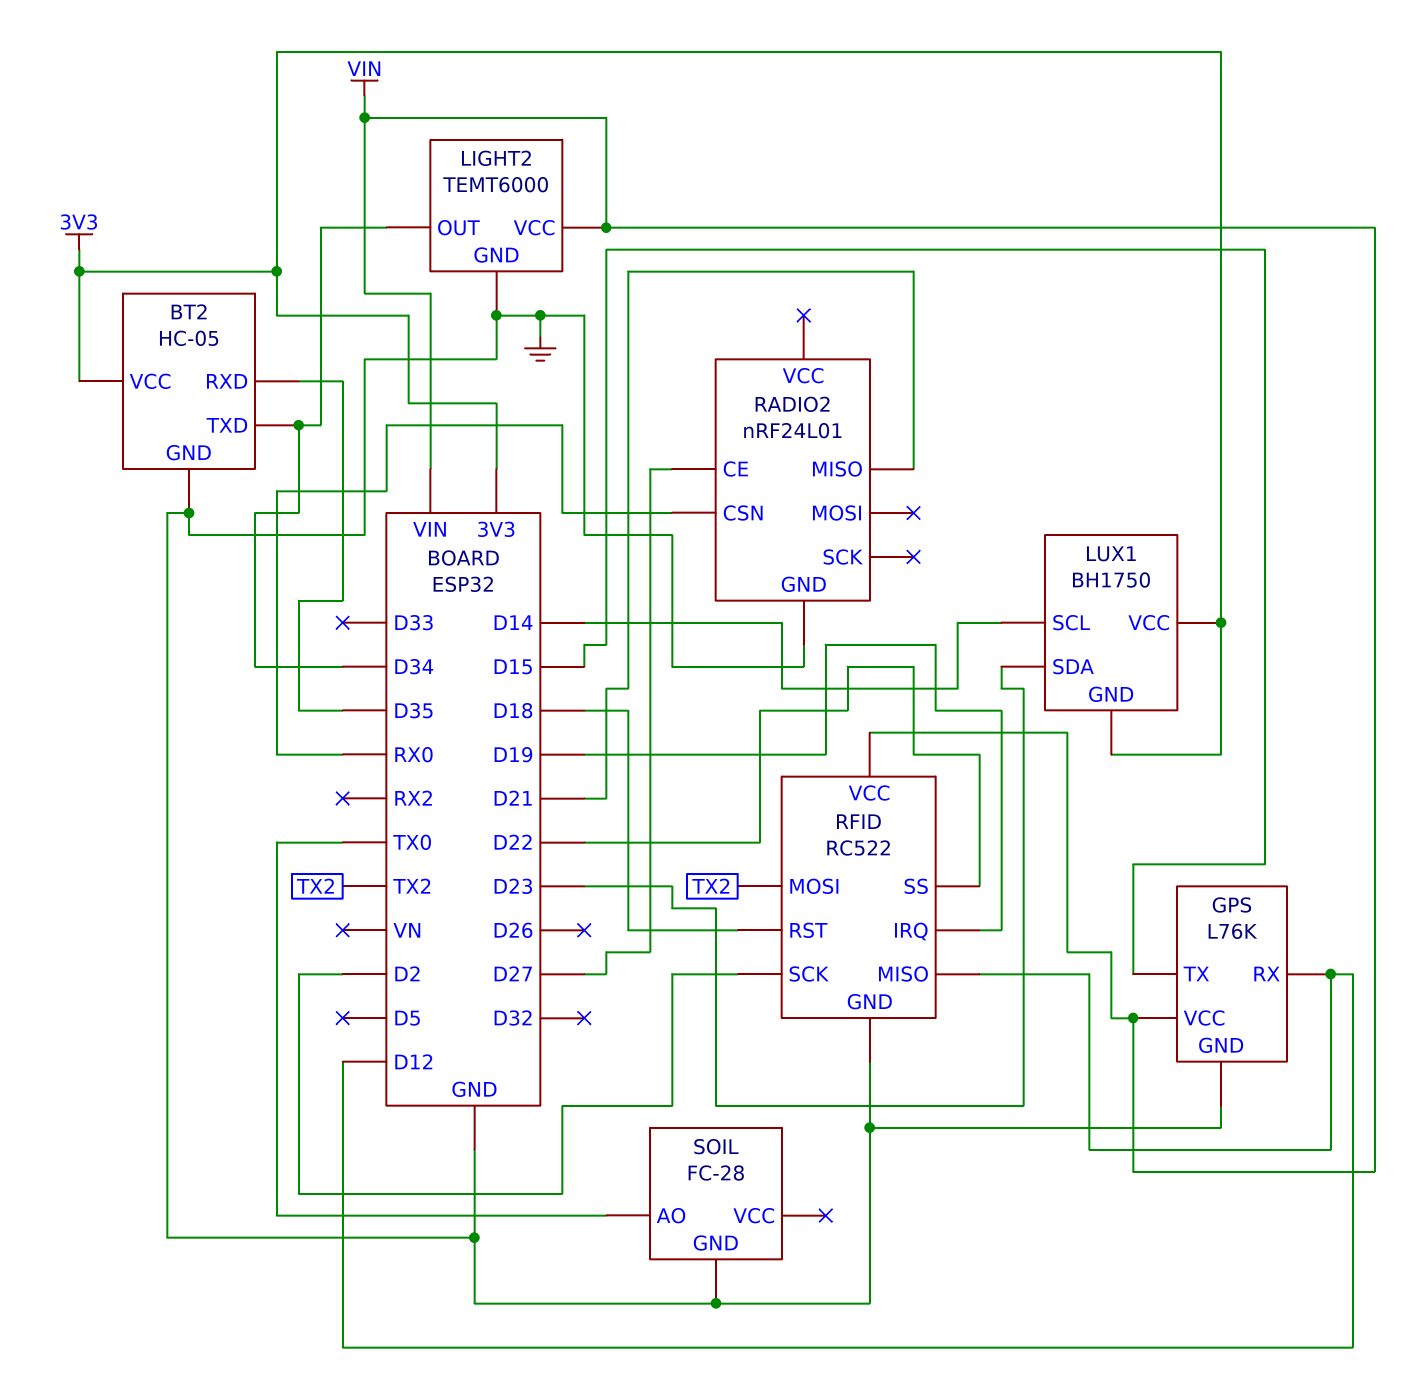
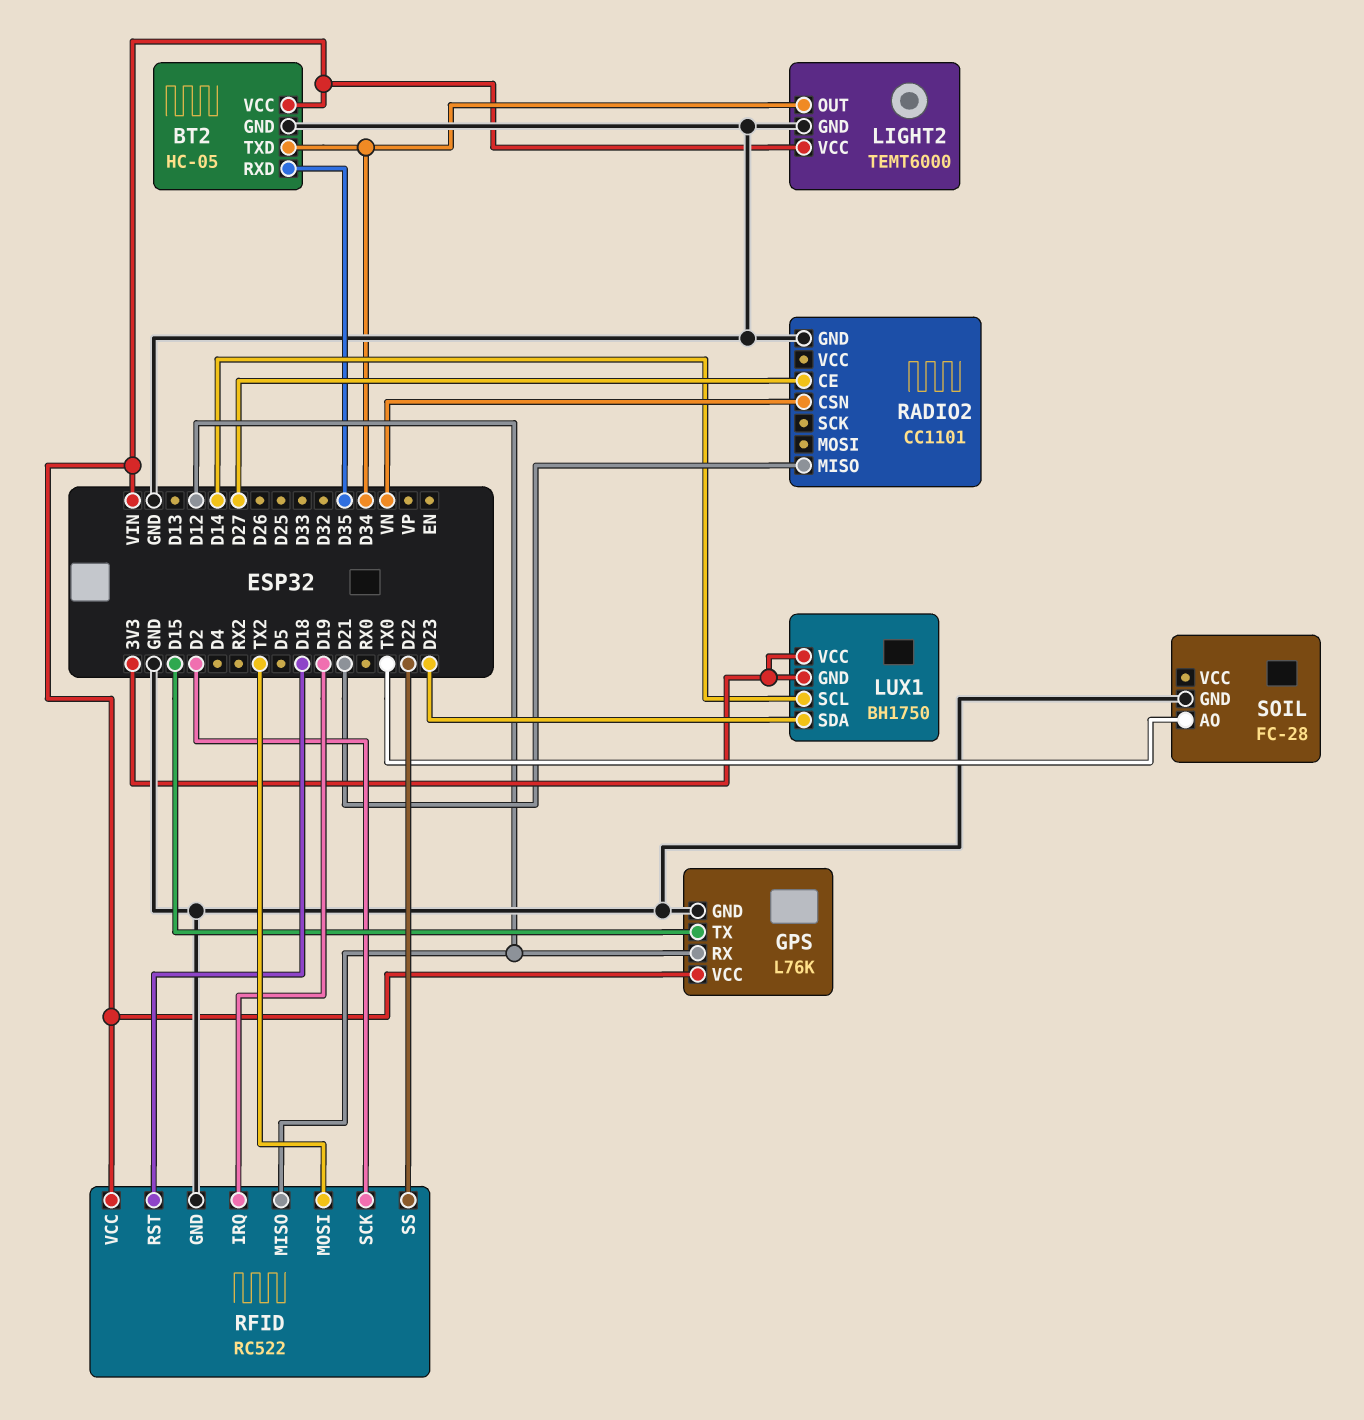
BT2 pin VCC: 3V3 -> VIN
RADIO2: nRF24L01 -> CC1101
RADIO2 pin CSN: RX0 -> VN

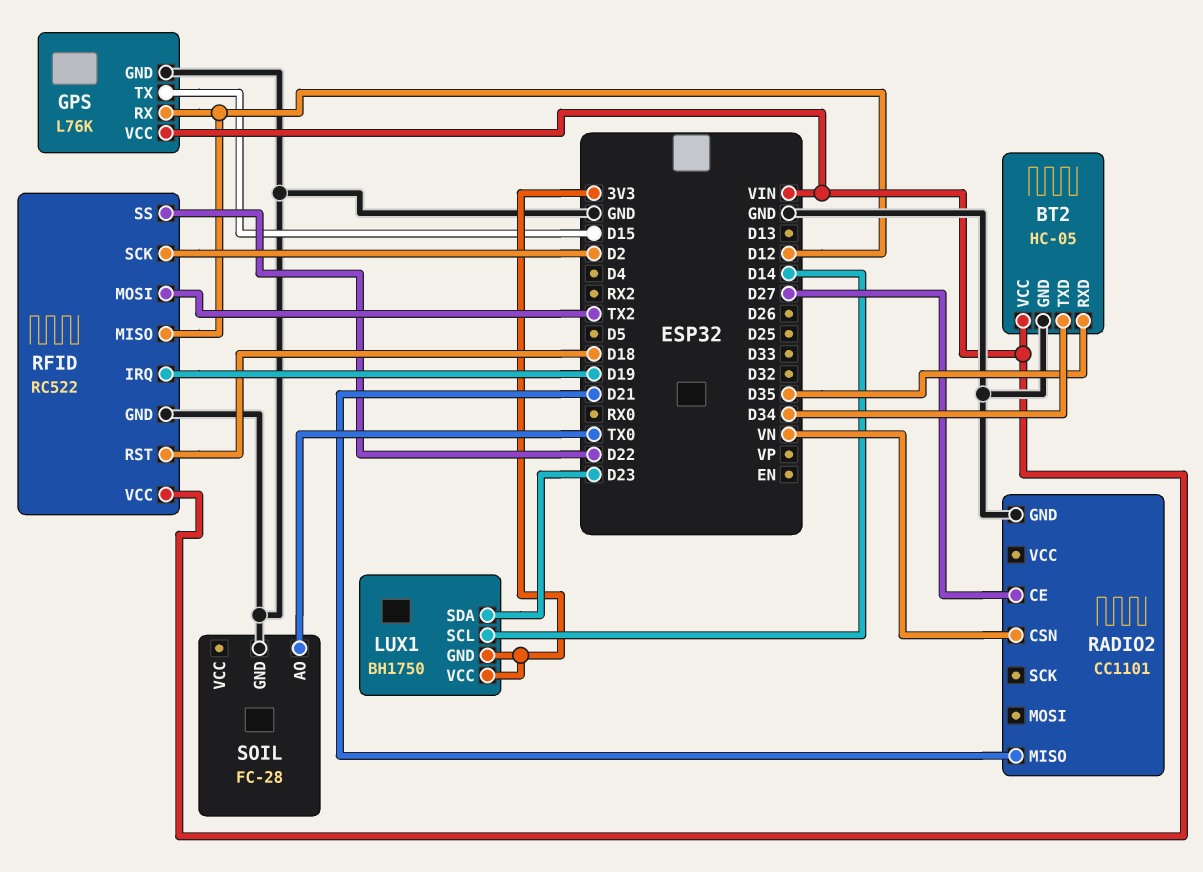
LIGHT2: TEMT6000 -> none
LIGHT2 pin GND: GND -> none
LIGHT2 pin OUT: D34 -> none
LIGHT2 pin VCC: VIN -> none

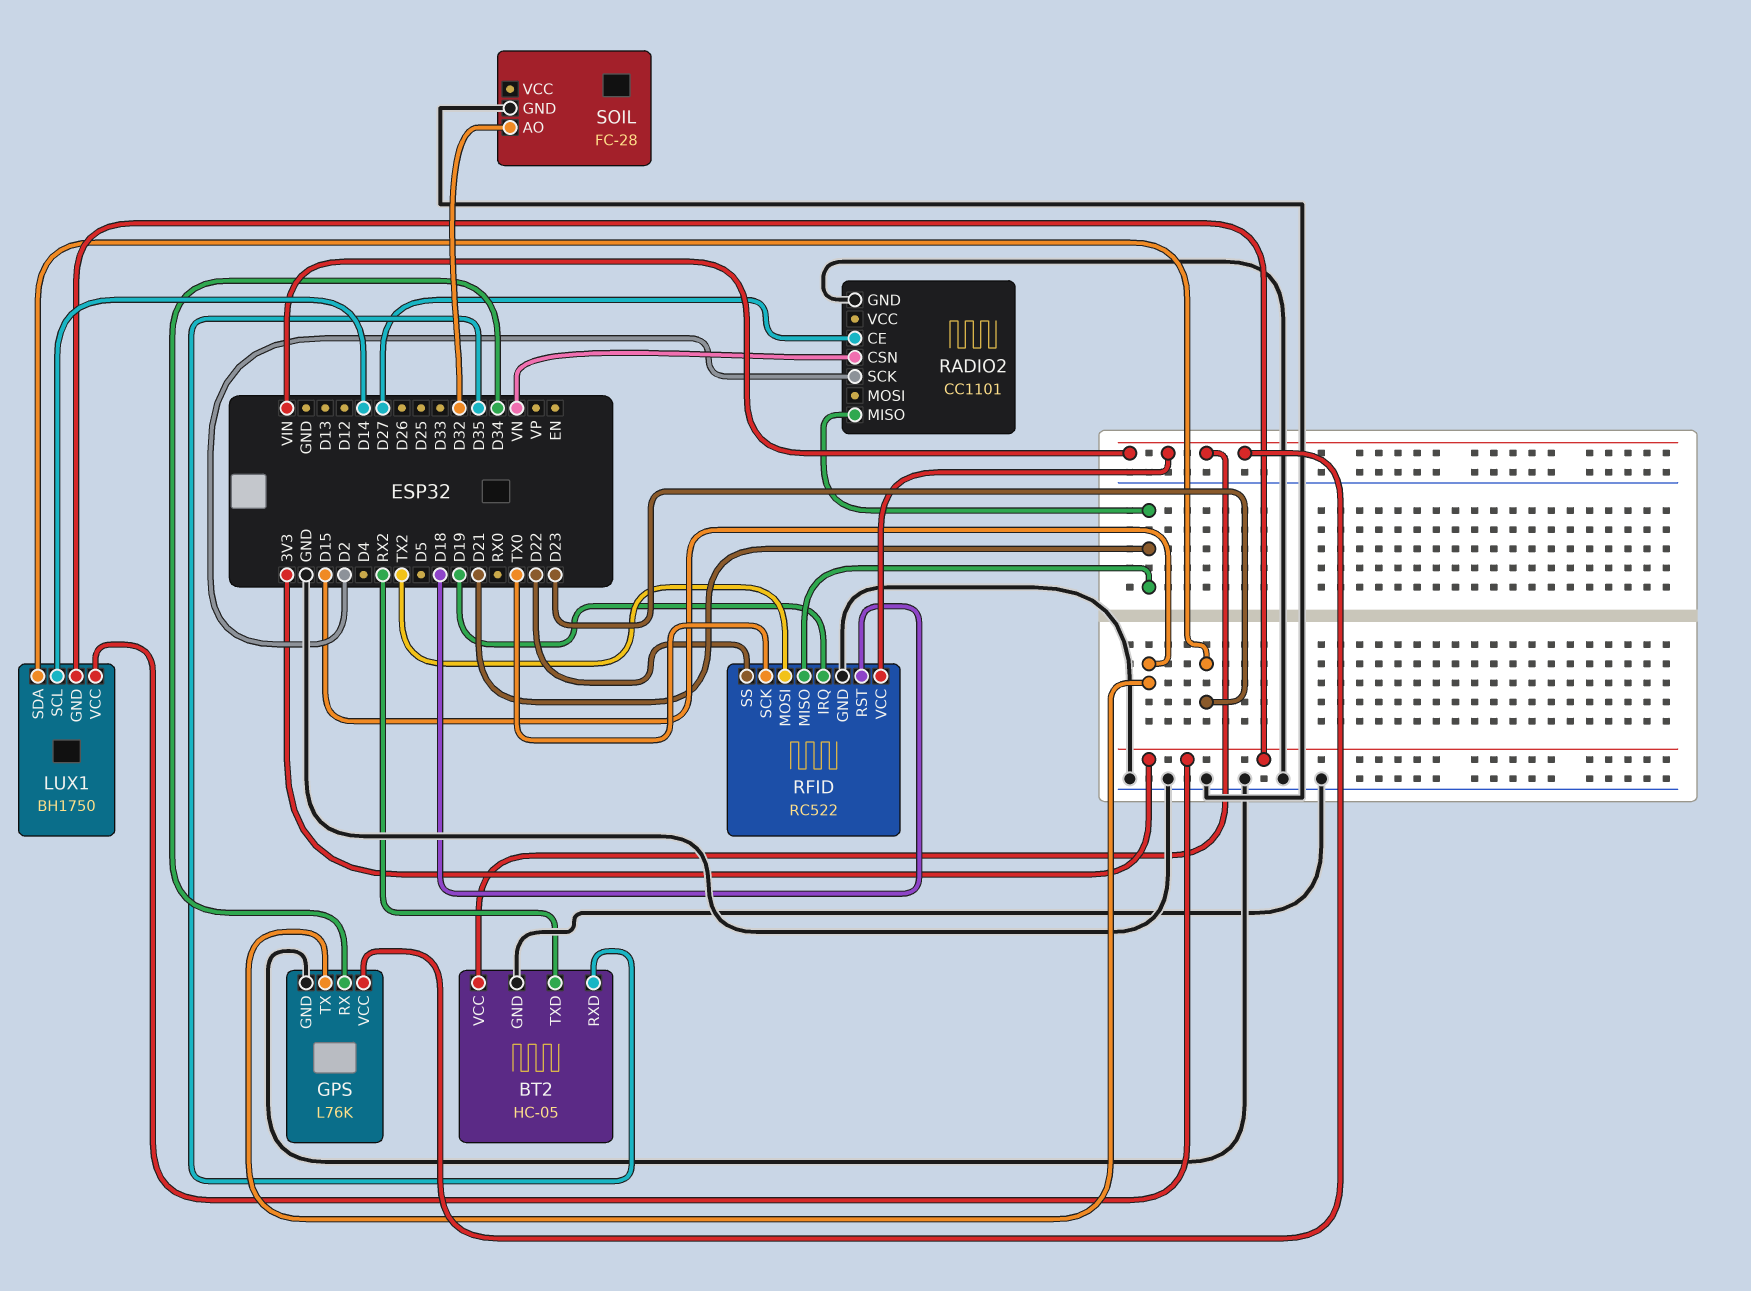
BT2 pin TXD: D34 -> RX2
GPS pin RX: D12 -> D34
RADIO2 pin SCK: none -> D2
RFID pin MISO: D12 -> D21
RFID pin SCK: D2 -> TX0
SOIL pin AO: TX0 -> D32

